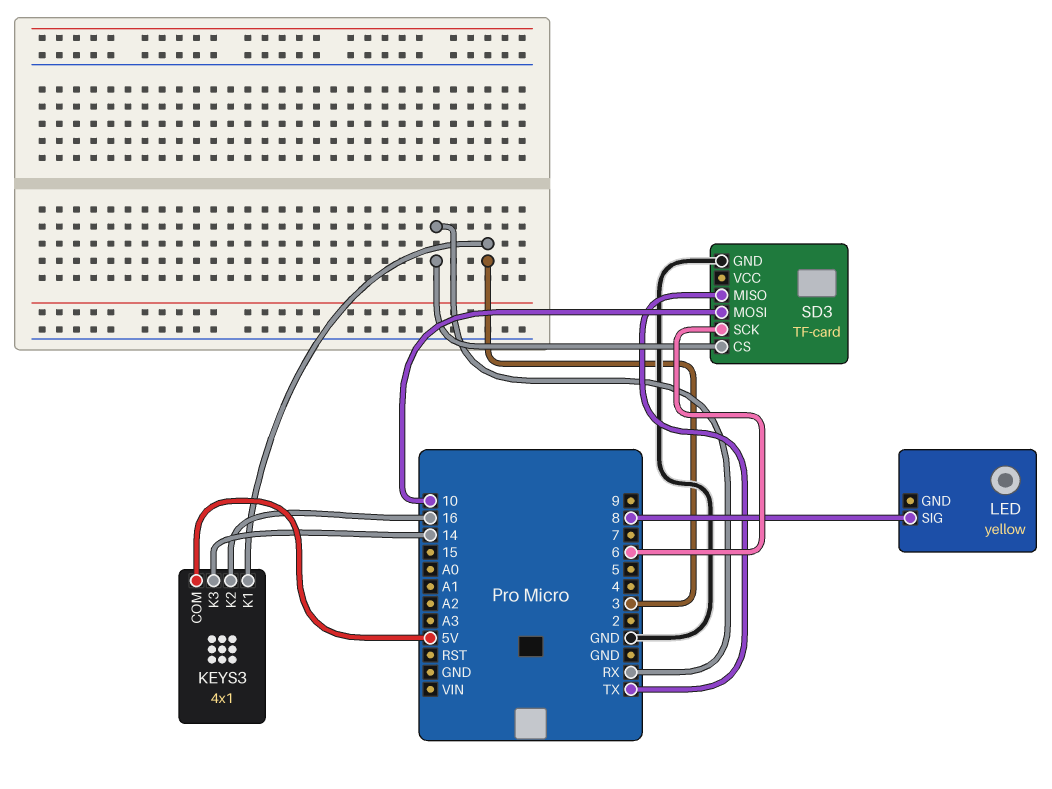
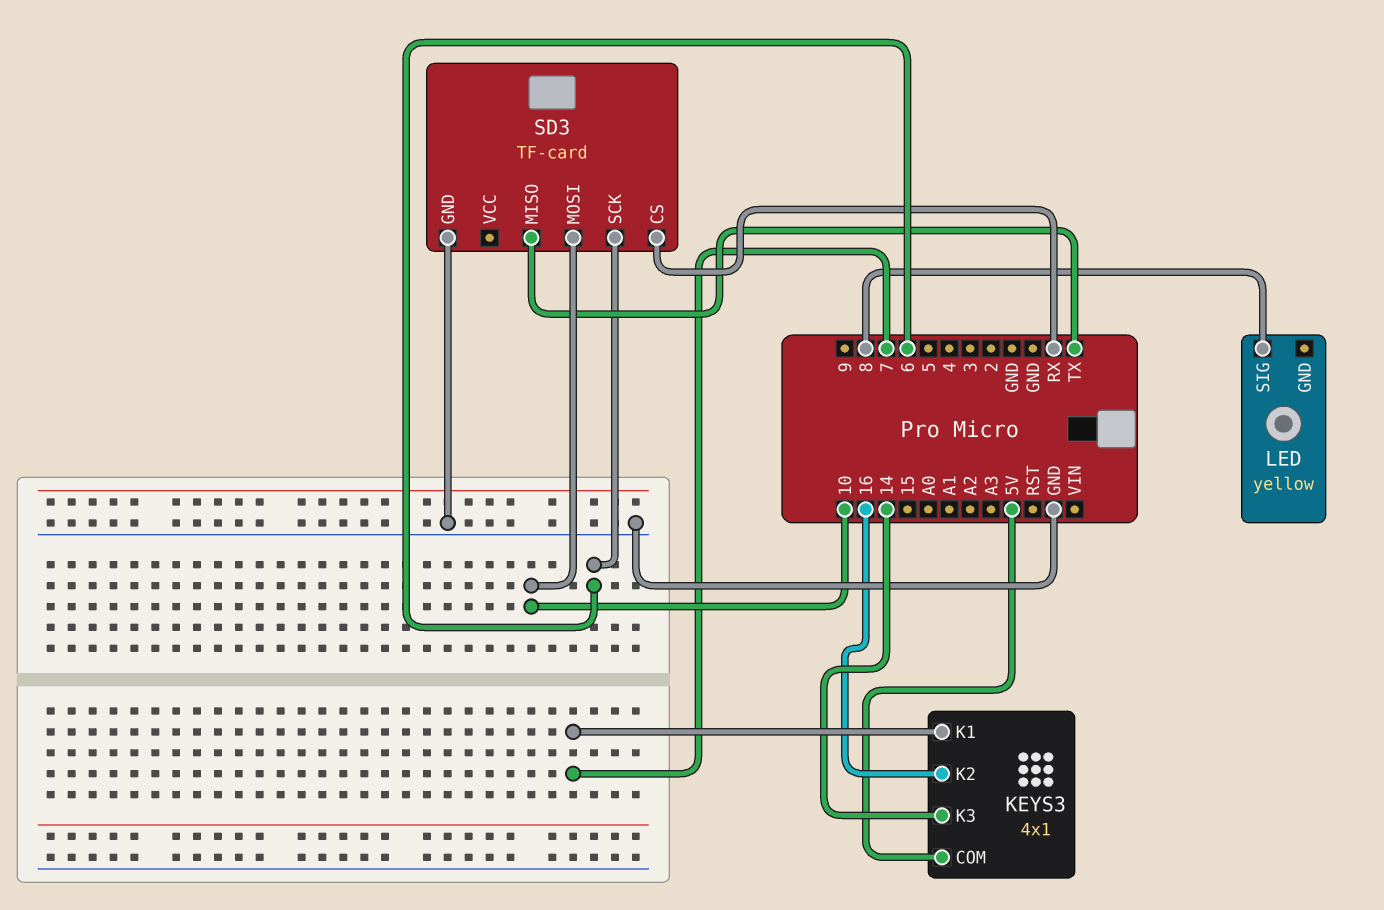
KEYS3 pin K1: 3 -> 7

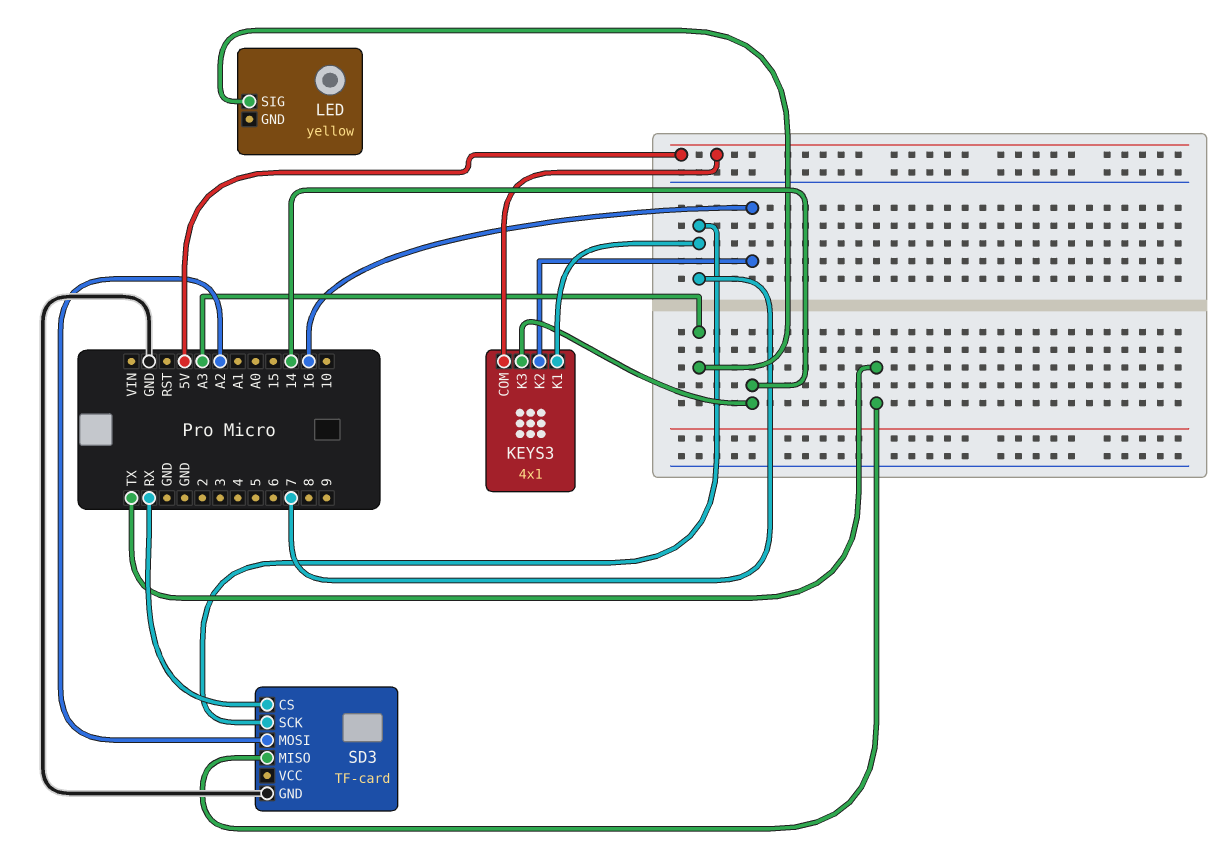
LED pin SIG: 8 -> A3
SD3 pin MOSI: 10 -> A2
SD3 pin SCK: 6 -> 7

